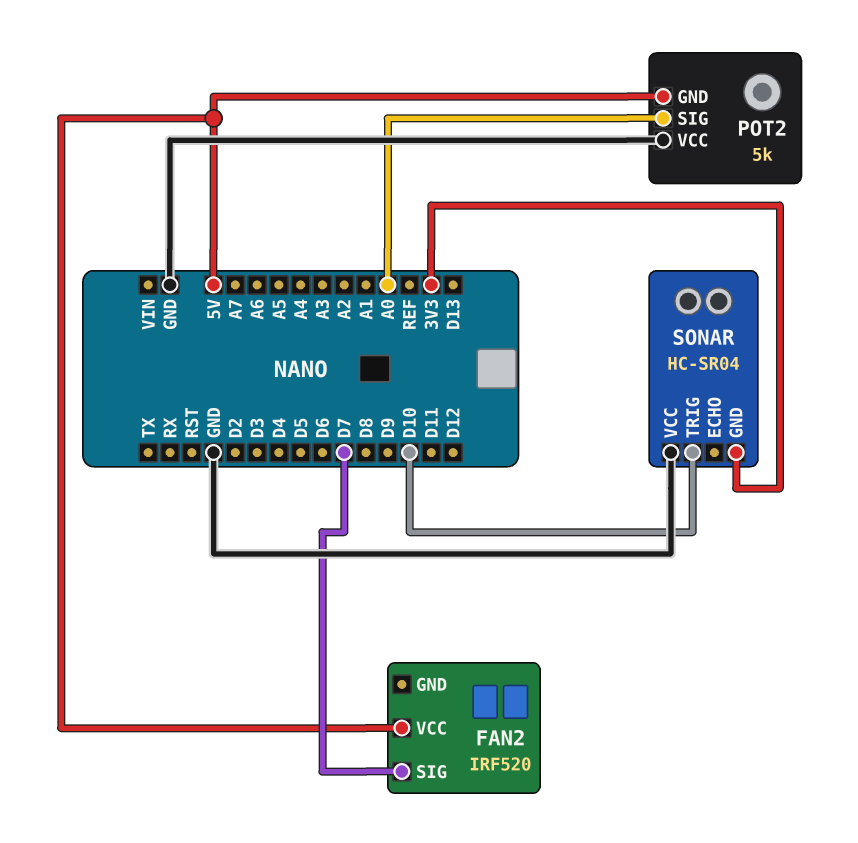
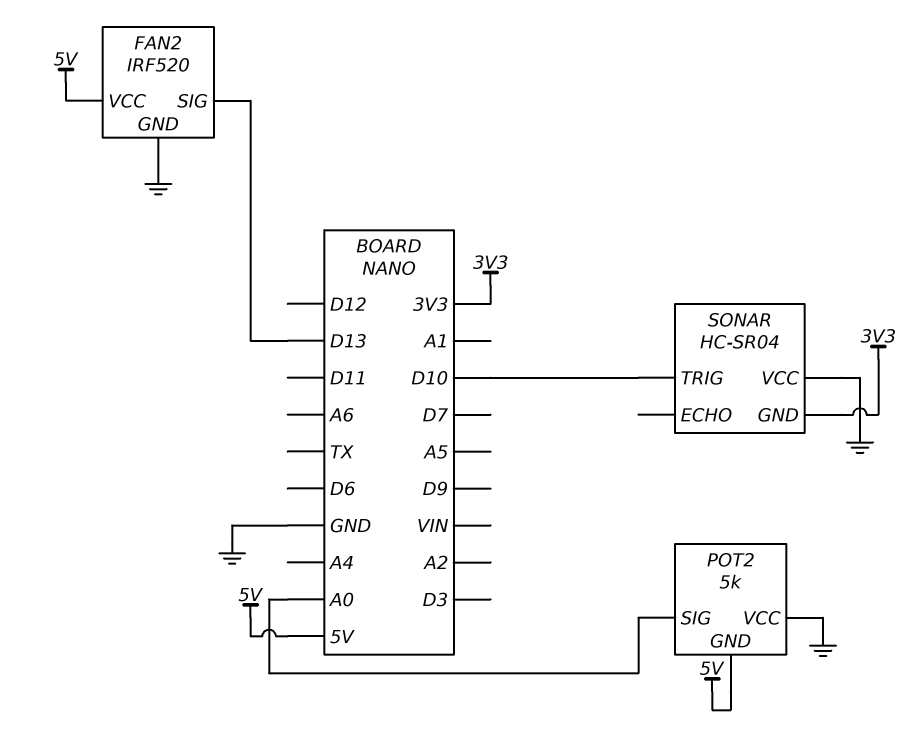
FAN2 pin GND: none -> GND
FAN2 pin SIG: D7 -> D13

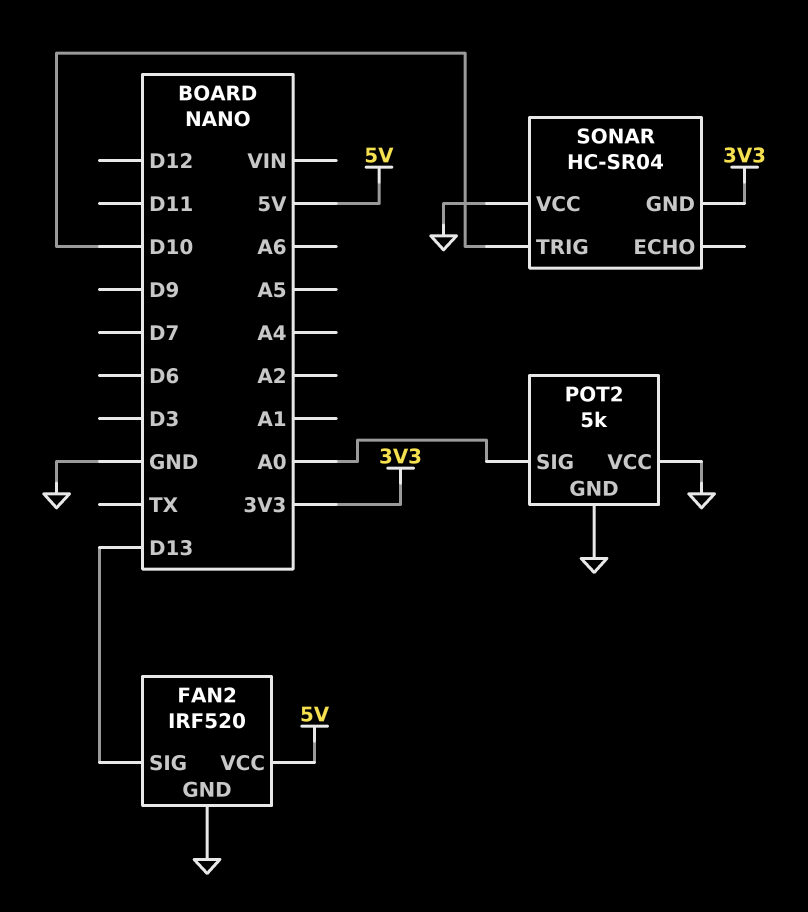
POT2 pin GND: 5V -> GND

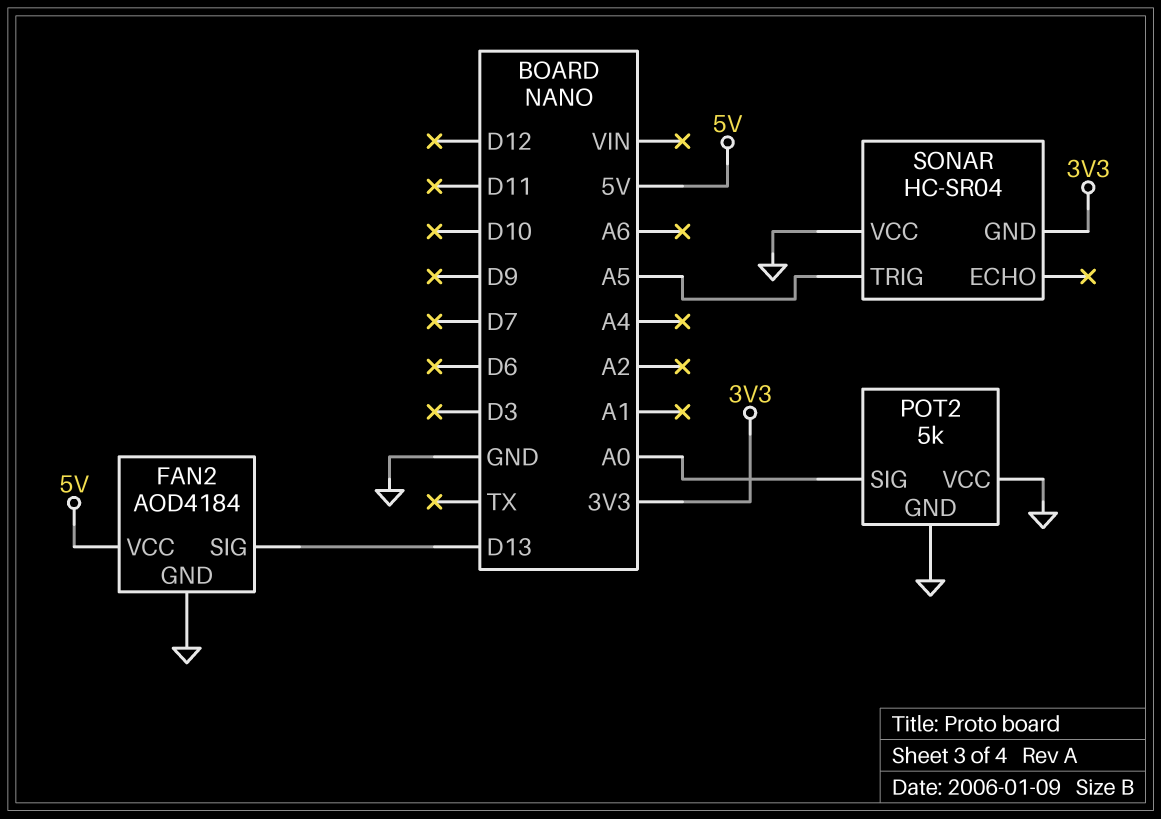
FAN2: IRF520 -> AOD4184
SONAR pin TRIG: D10 -> A5

